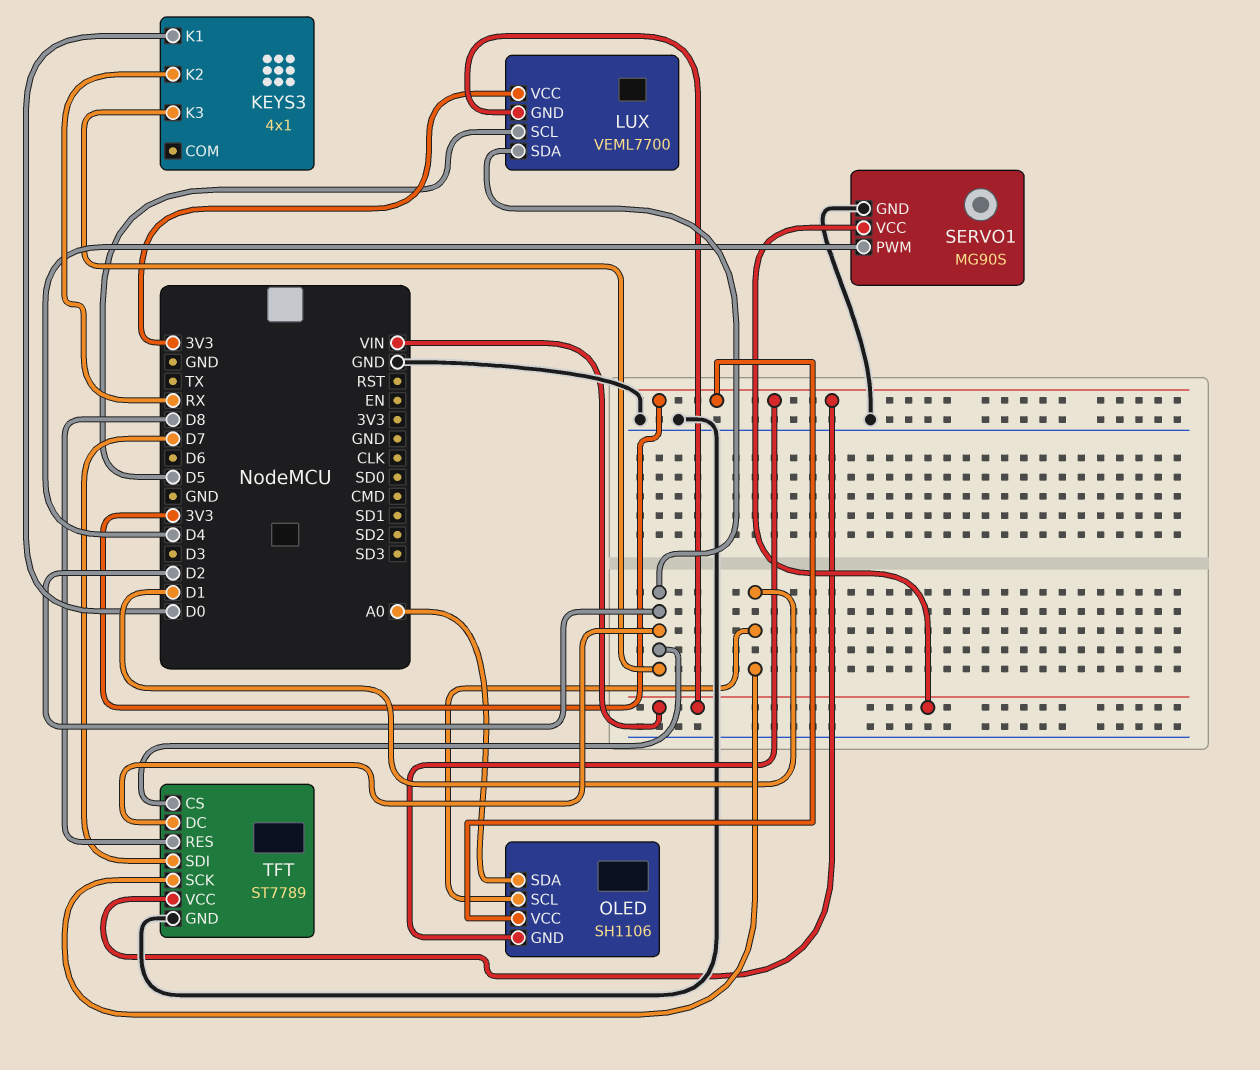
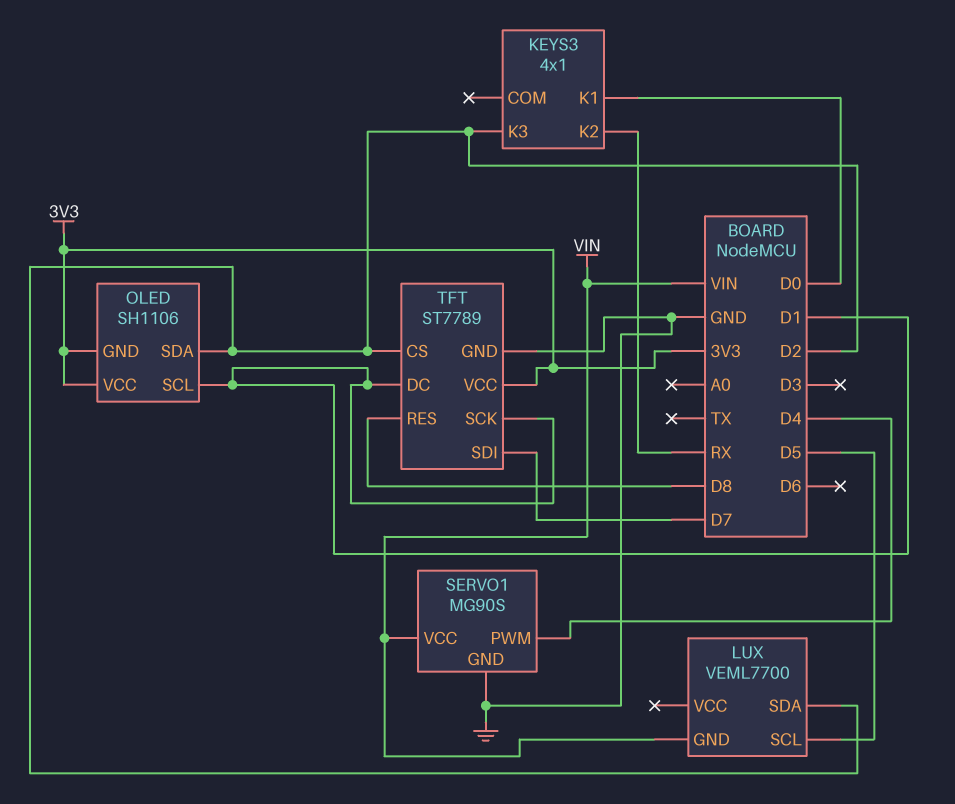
LUX pin VCC: 3V3 -> none
OLED pin SDA: A0 -> D2
TFT pin DC: D2 -> D1

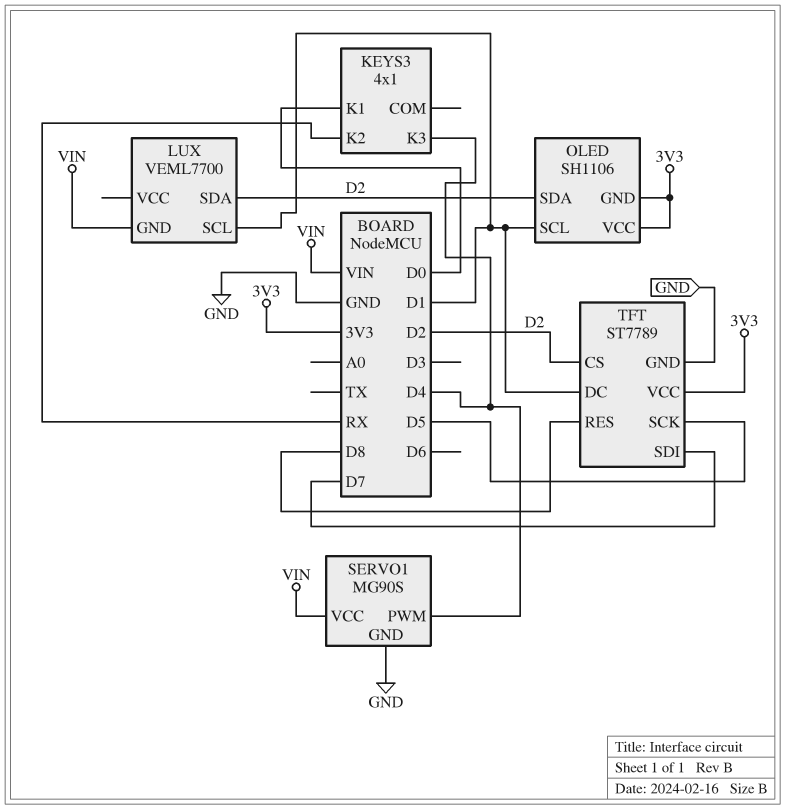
KEYS3 pin K3: D2 -> D4
LUX pin SCL: D5 -> D1
TFT pin SCK: D1 -> D5

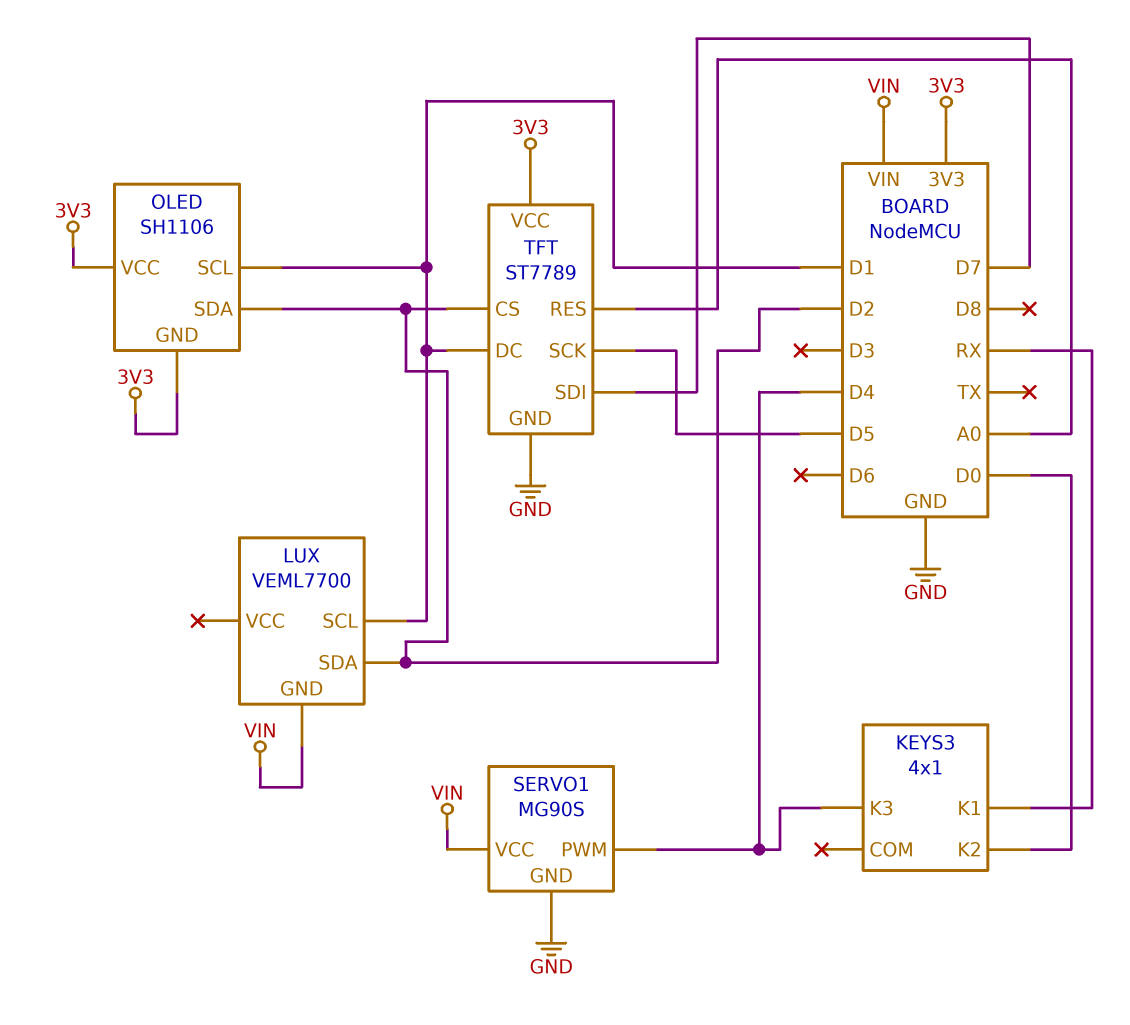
KEYS3 pin K1: D0 -> RX
KEYS3 pin K2: RX -> D0
TFT pin RES: D8 -> A0

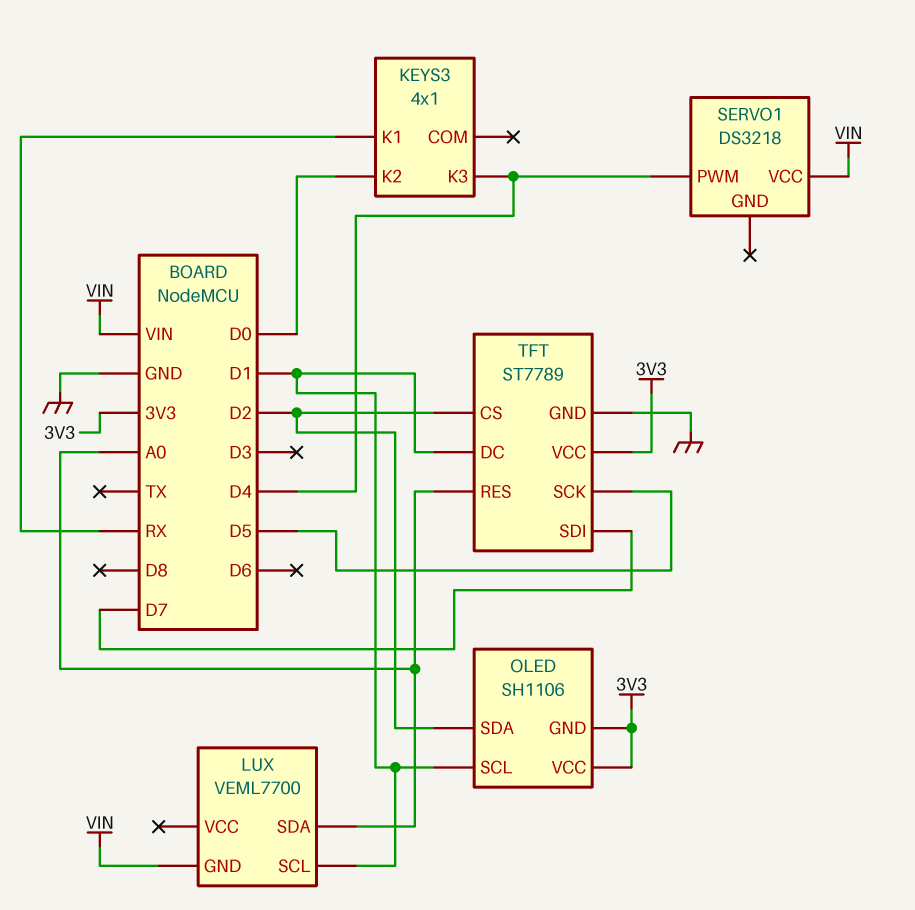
LUX pin SDA: D2 -> A0
SERVO1: MG90S -> DS3218
SERVO1 pin GND: GND -> none

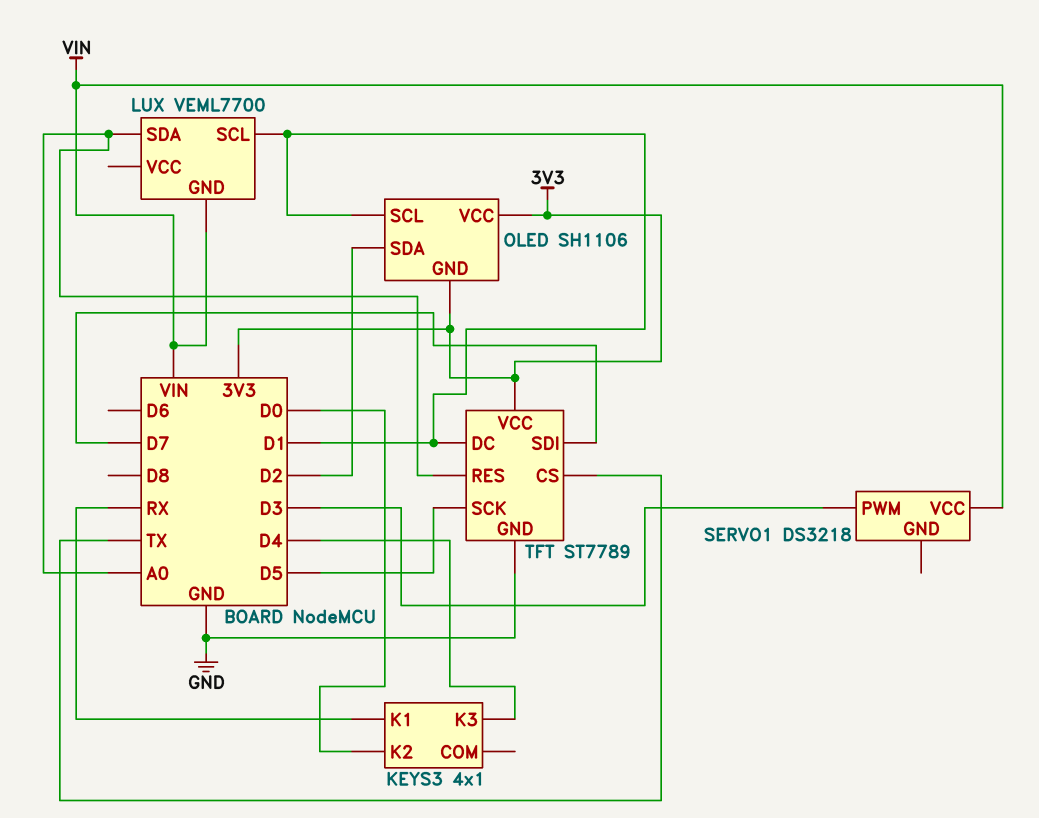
SERVO1 pin PWM: D4 -> D3
TFT pin CS: D2 -> TX

